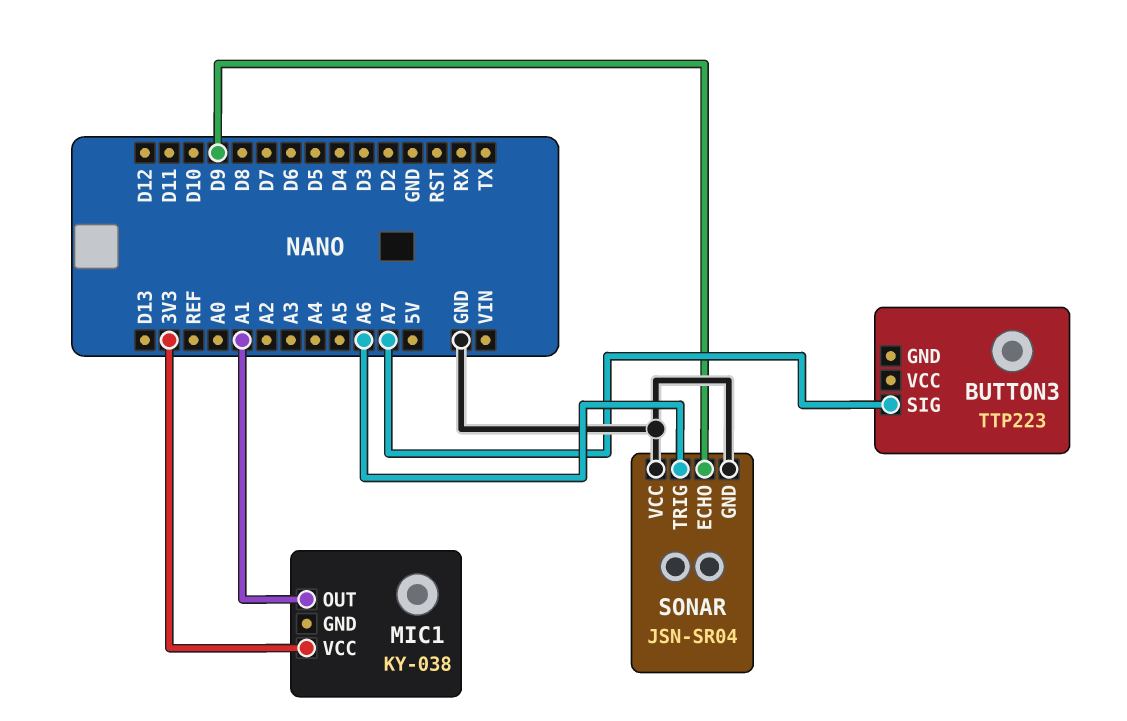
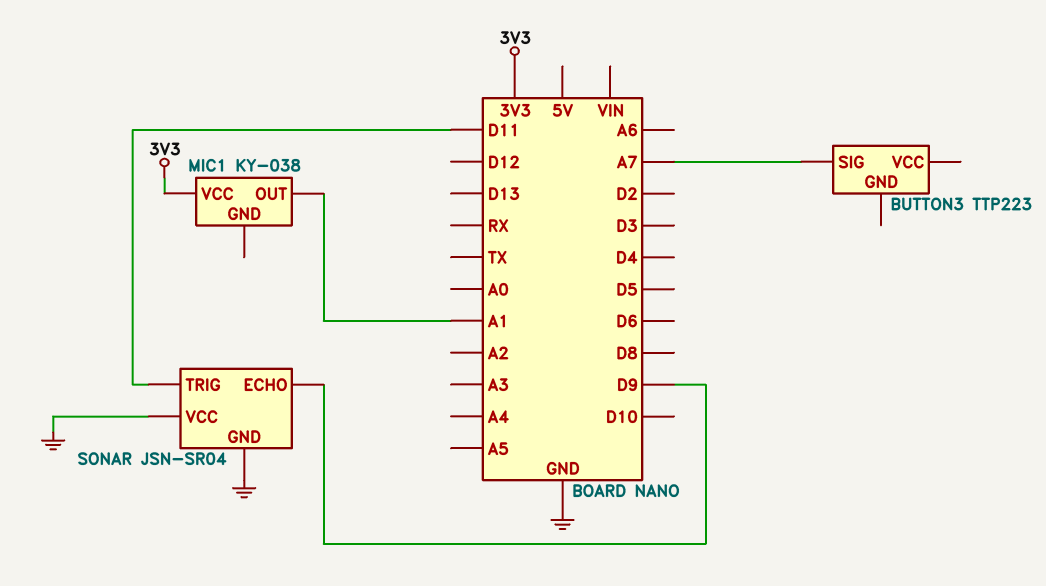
SONAR pin TRIG: A6 -> D11

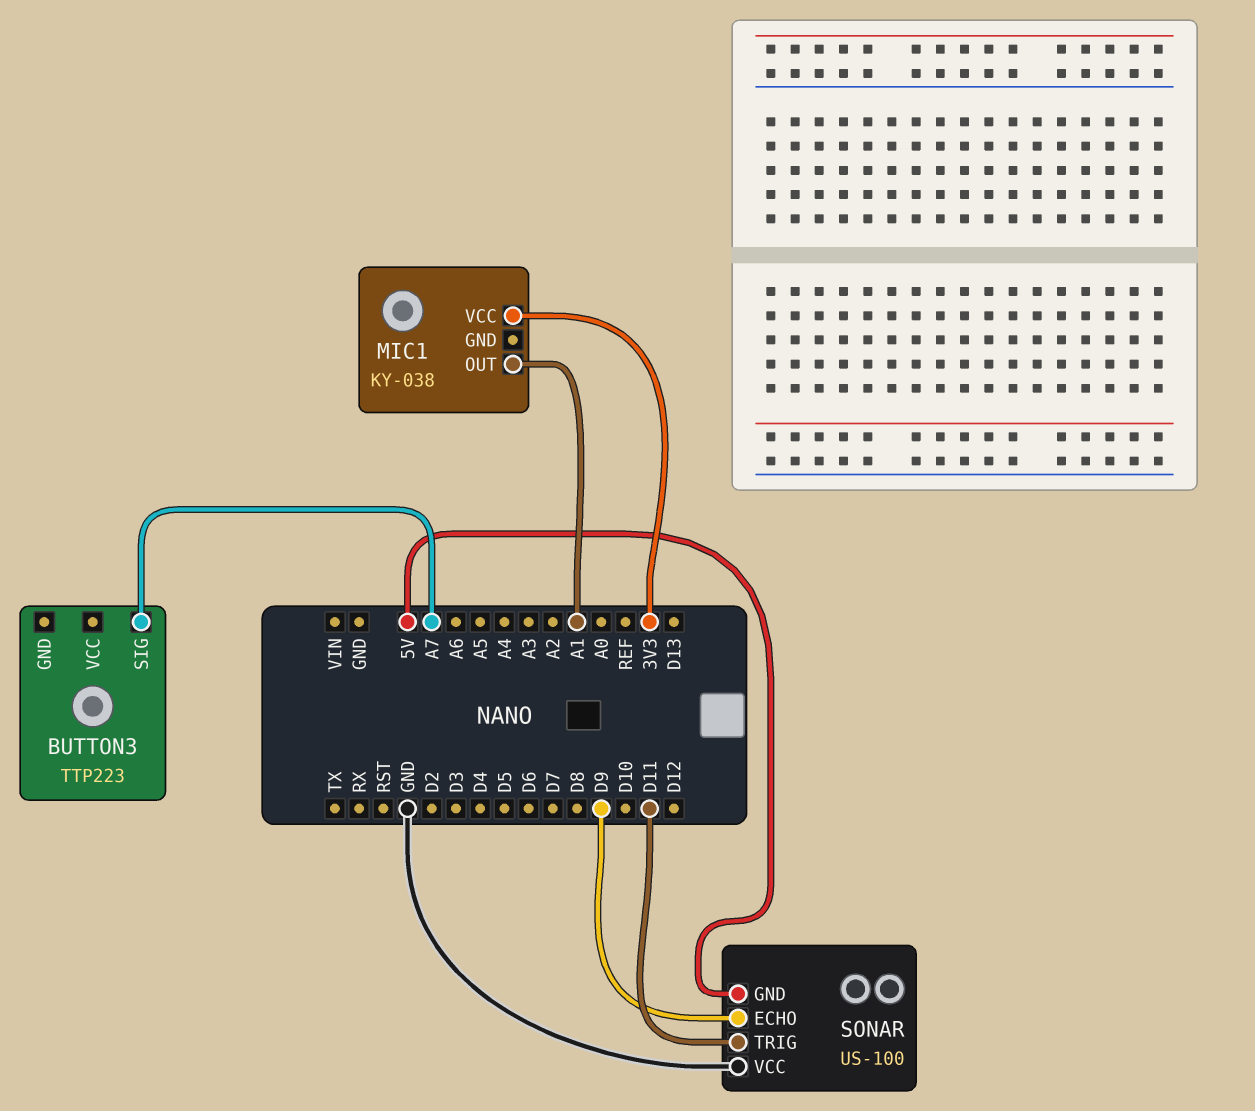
SONAR: JSN-SR04 -> US-100
SONAR pin GND: GND -> 5V

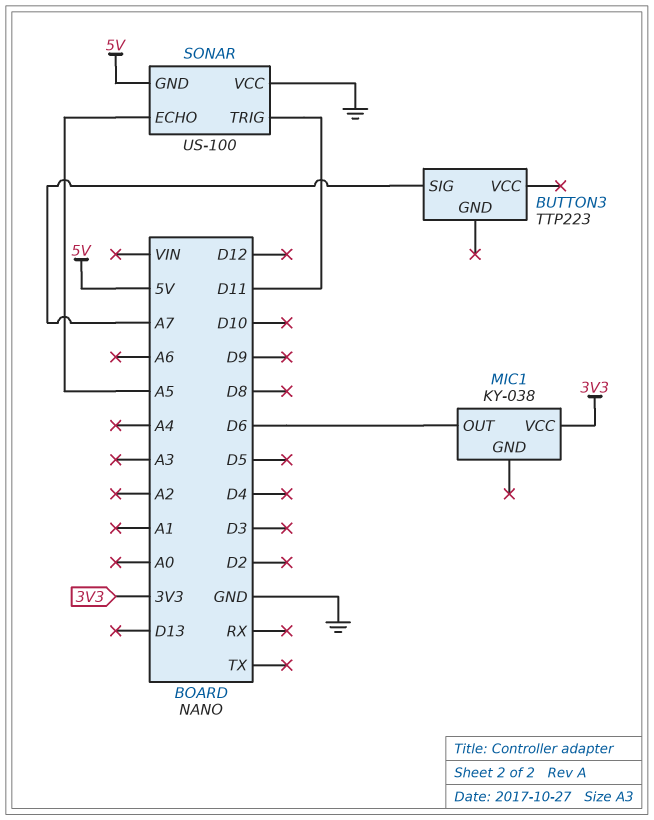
MIC1 pin OUT: A1 -> D6
SONAR pin ECHO: D9 -> A5

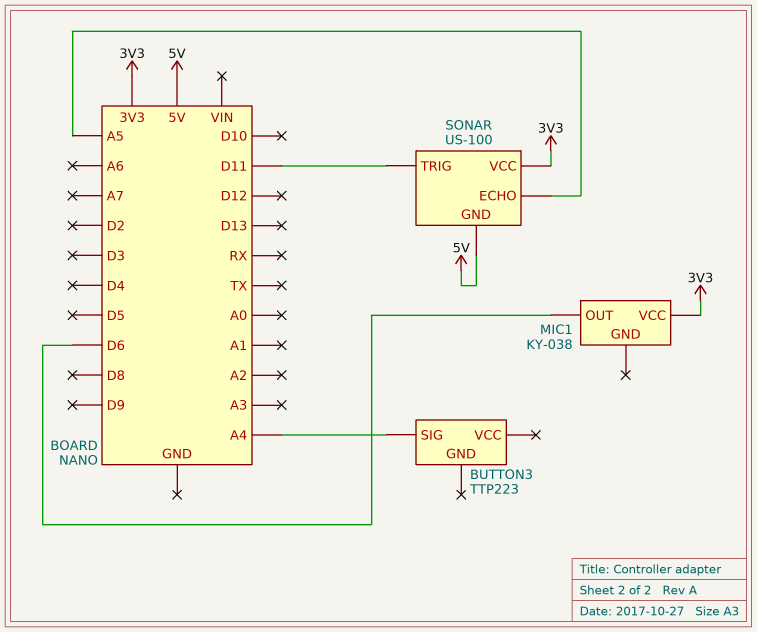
BUTTON3 pin SIG: A7 -> A4
SONAR pin VCC: GND -> 3V3

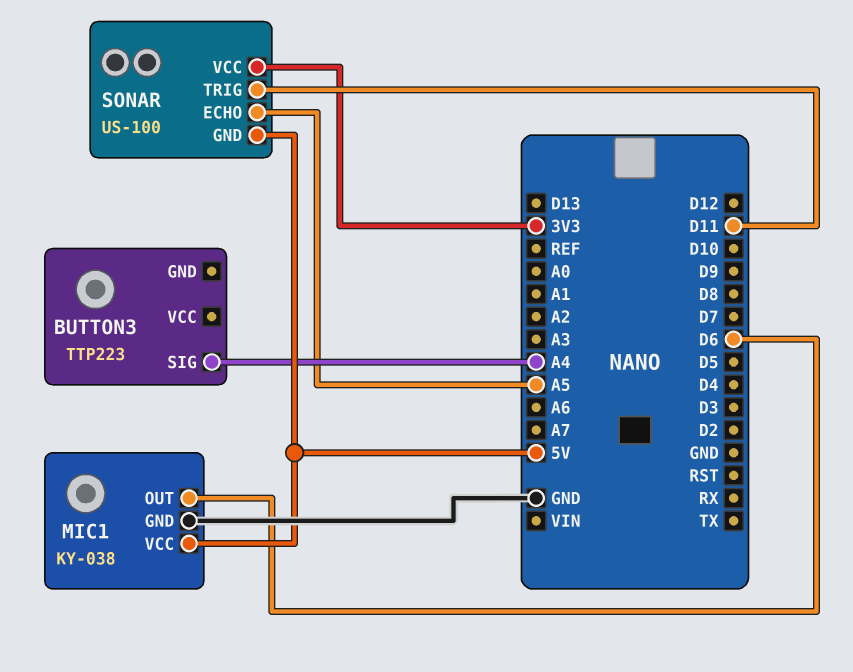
MIC1 pin GND: none -> GND
MIC1 pin VCC: 3V3 -> 5V

